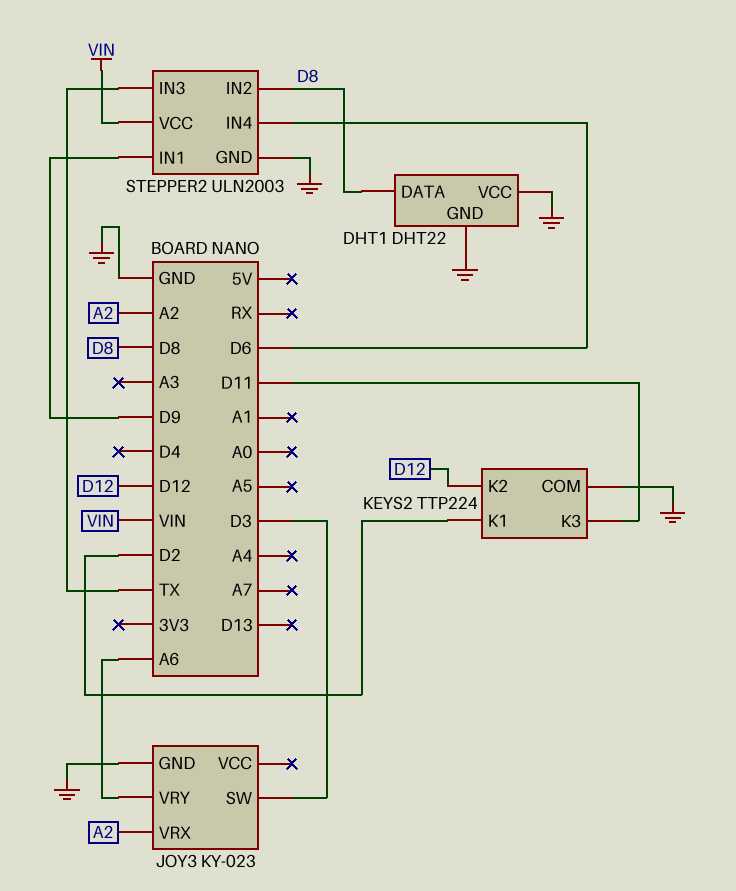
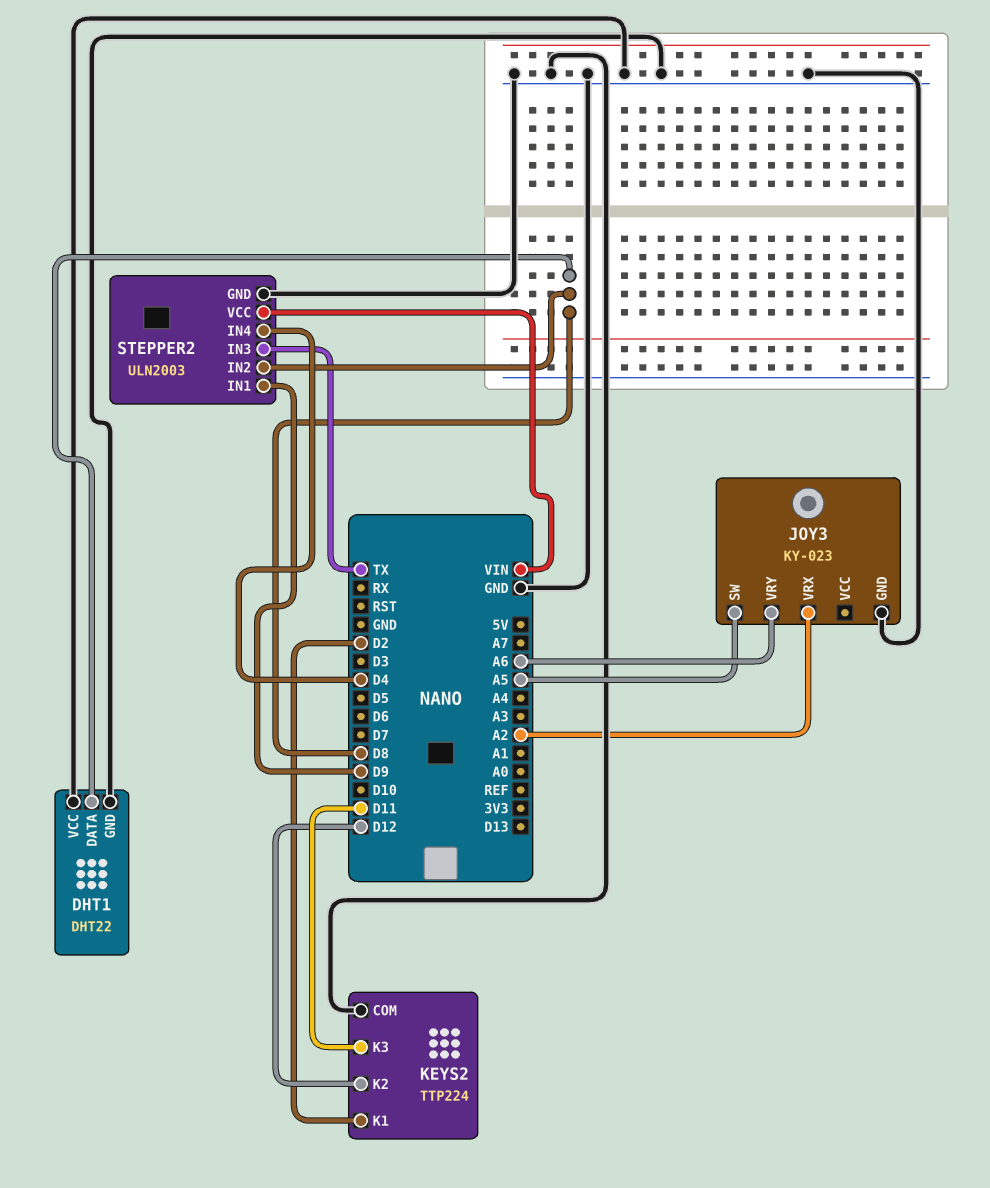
JOY3 pin SW: D3 -> A5
STEPPER2 pin IN4: D6 -> D4

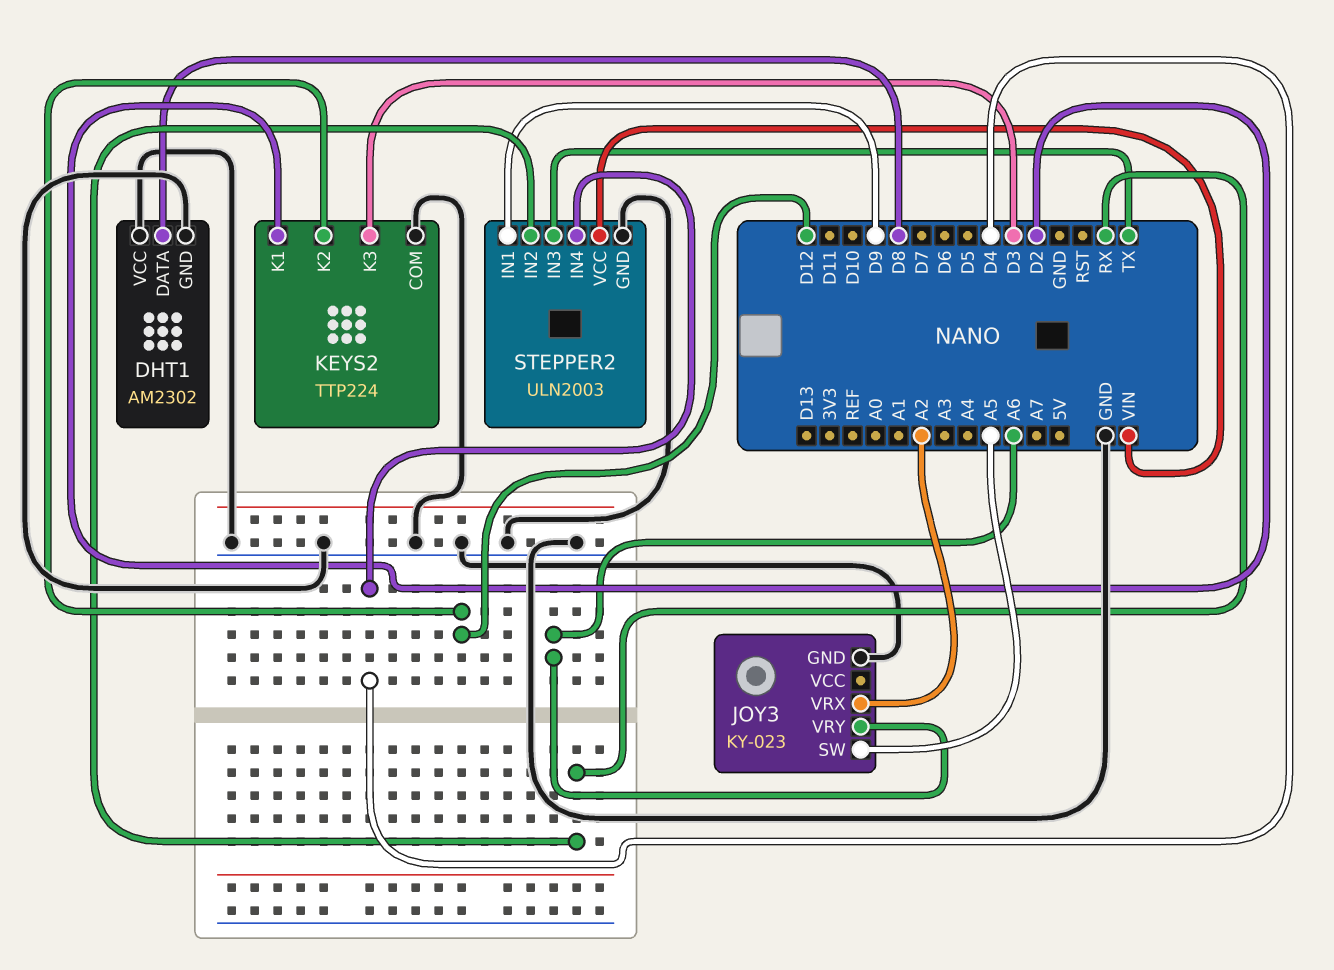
DHT1: DHT22 -> AM2302
KEYS2 pin K3: D11 -> D3
STEPPER2 pin IN2: D8 -> RX

